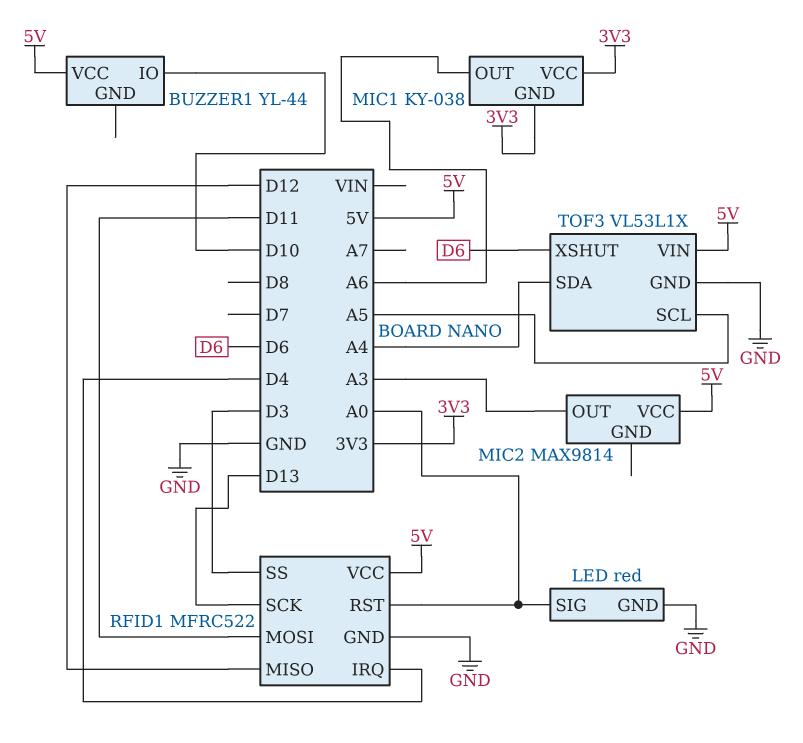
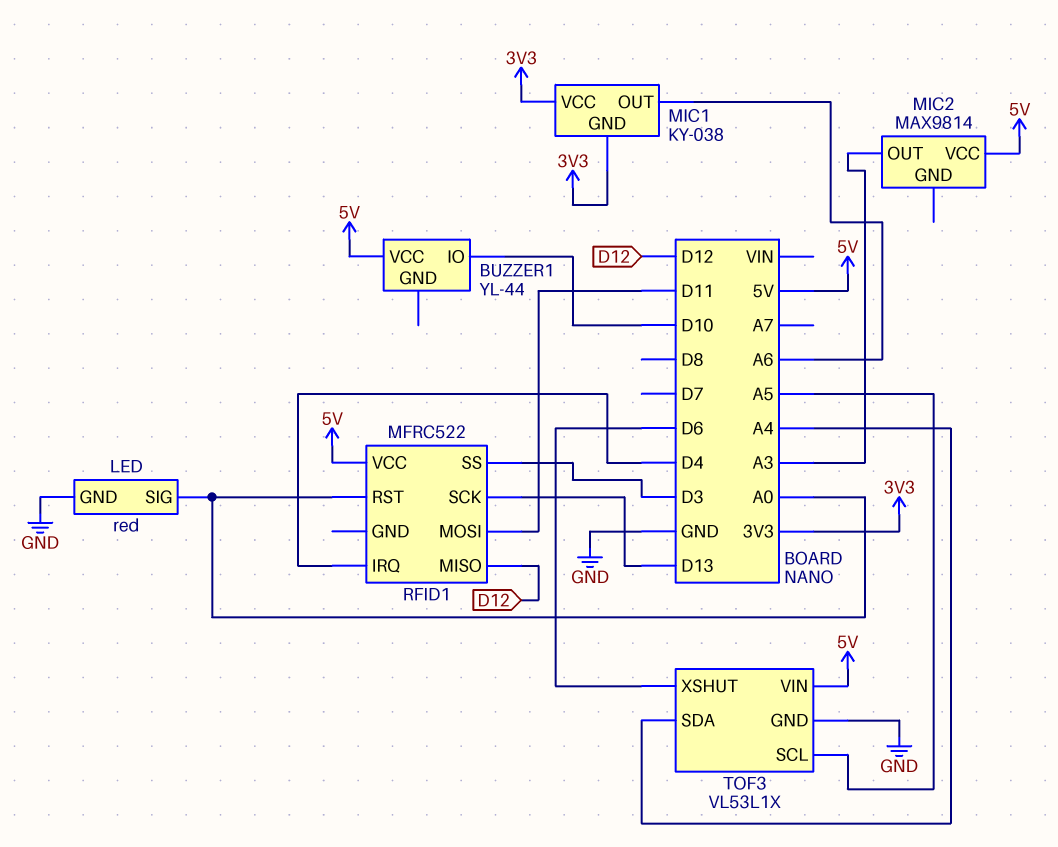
RFID1 pin GND: GND -> none

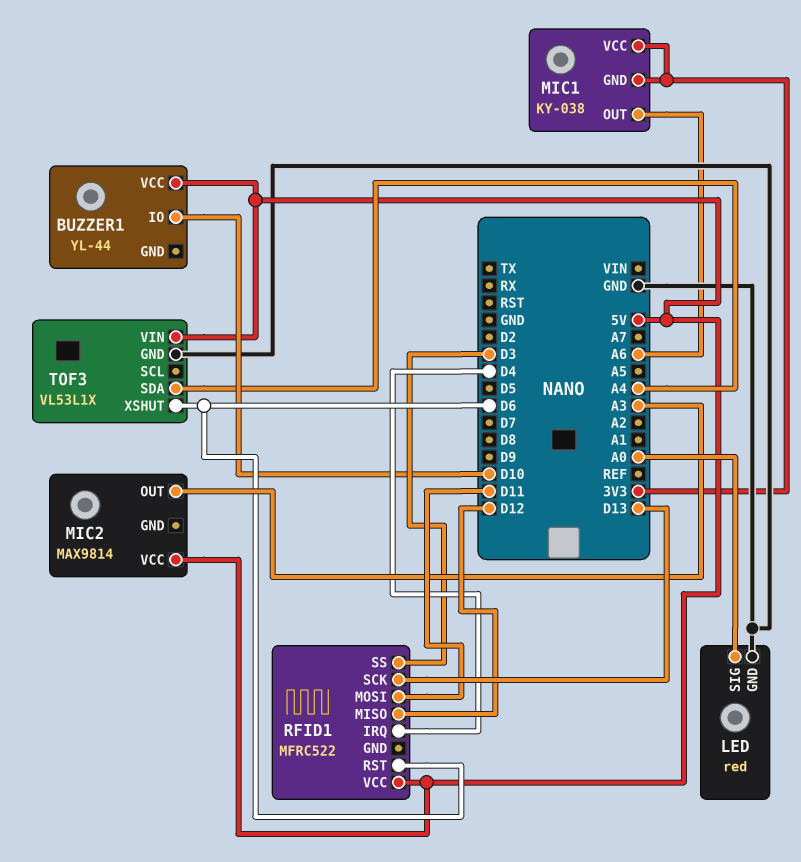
RFID1 pin RST: A0 -> D6
TOF3 pin SCL: A5 -> none

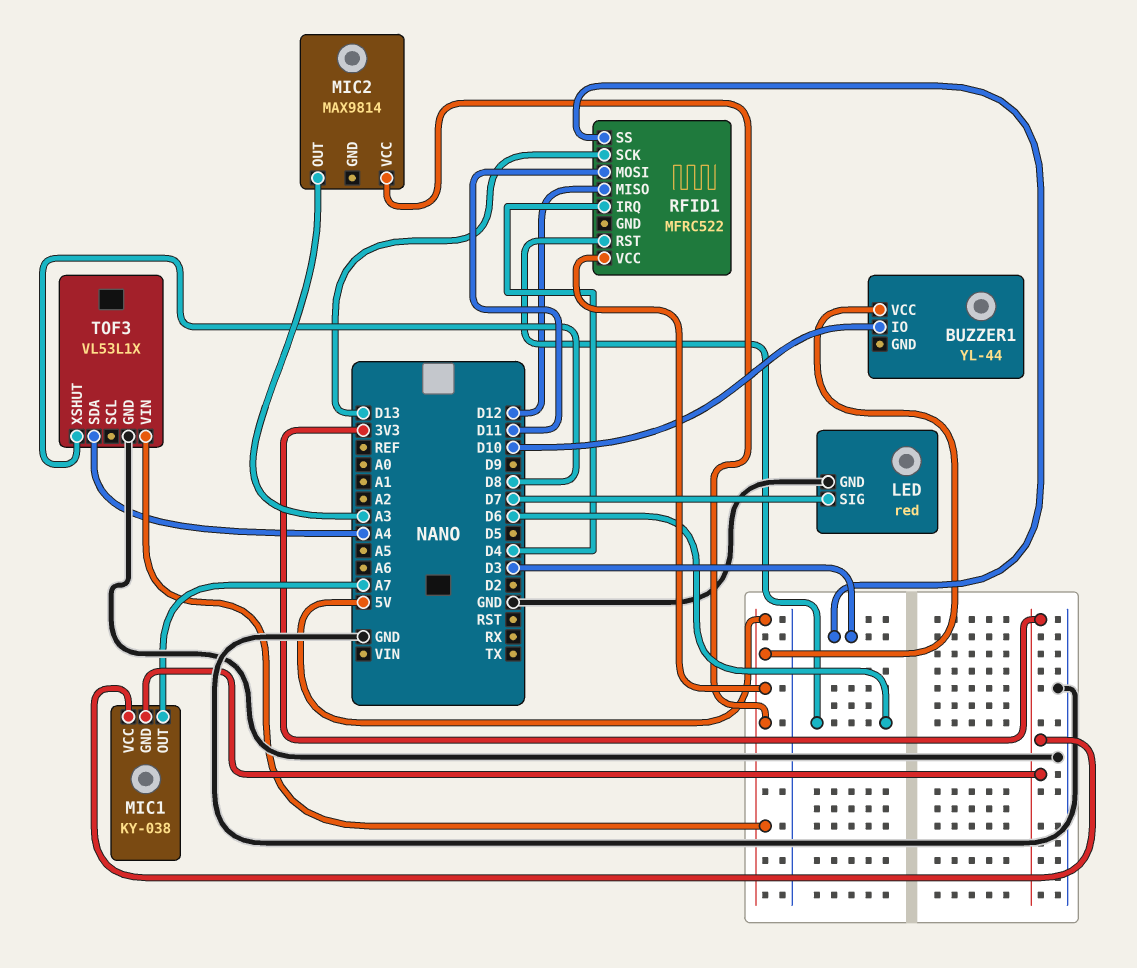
LED pin SIG: A0 -> D7
MIC1 pin OUT: A6 -> A7
TOF3 pin XSHUT: D6 -> D8

